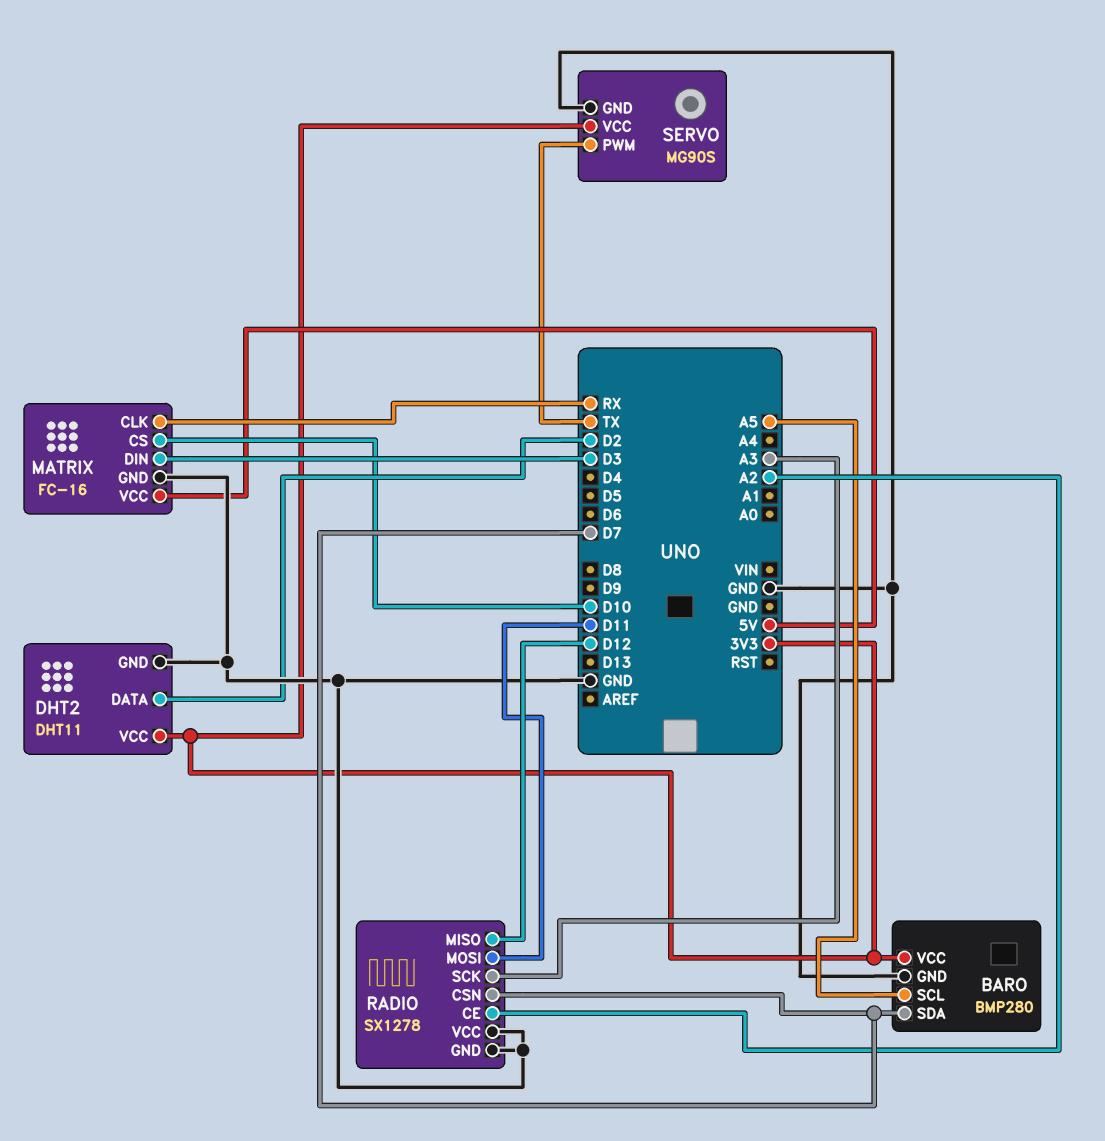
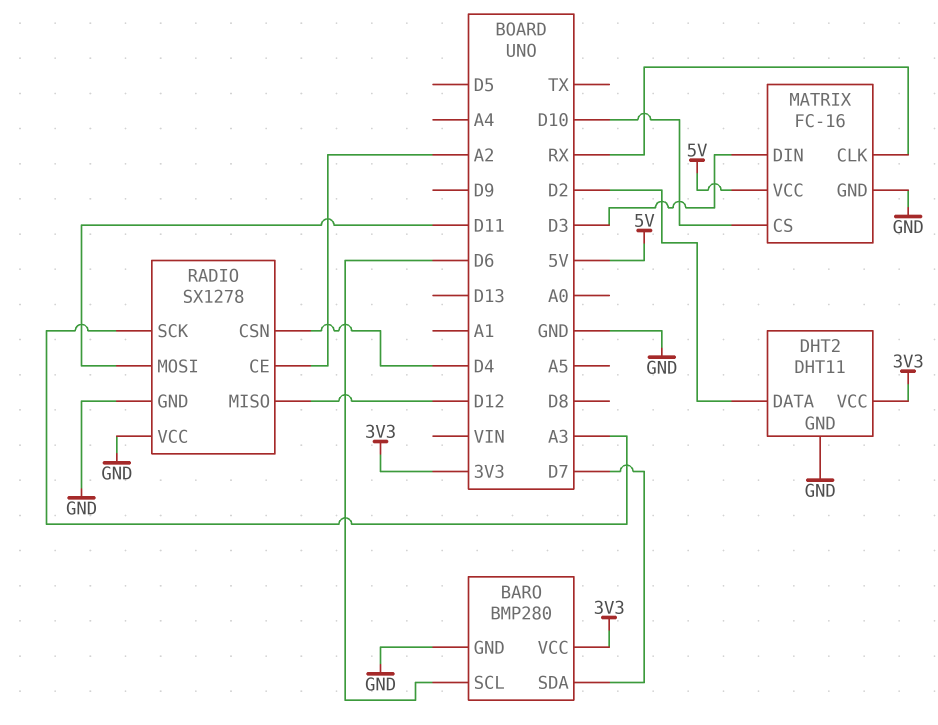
BARO pin SCL: A5 -> D6
RADIO pin CSN: D7 -> D4
SERVO: MG90S -> none
SERVO pin GND: GND -> none
SERVO pin PWM: TX -> none
SERVO pin VCC: 3V3 -> none

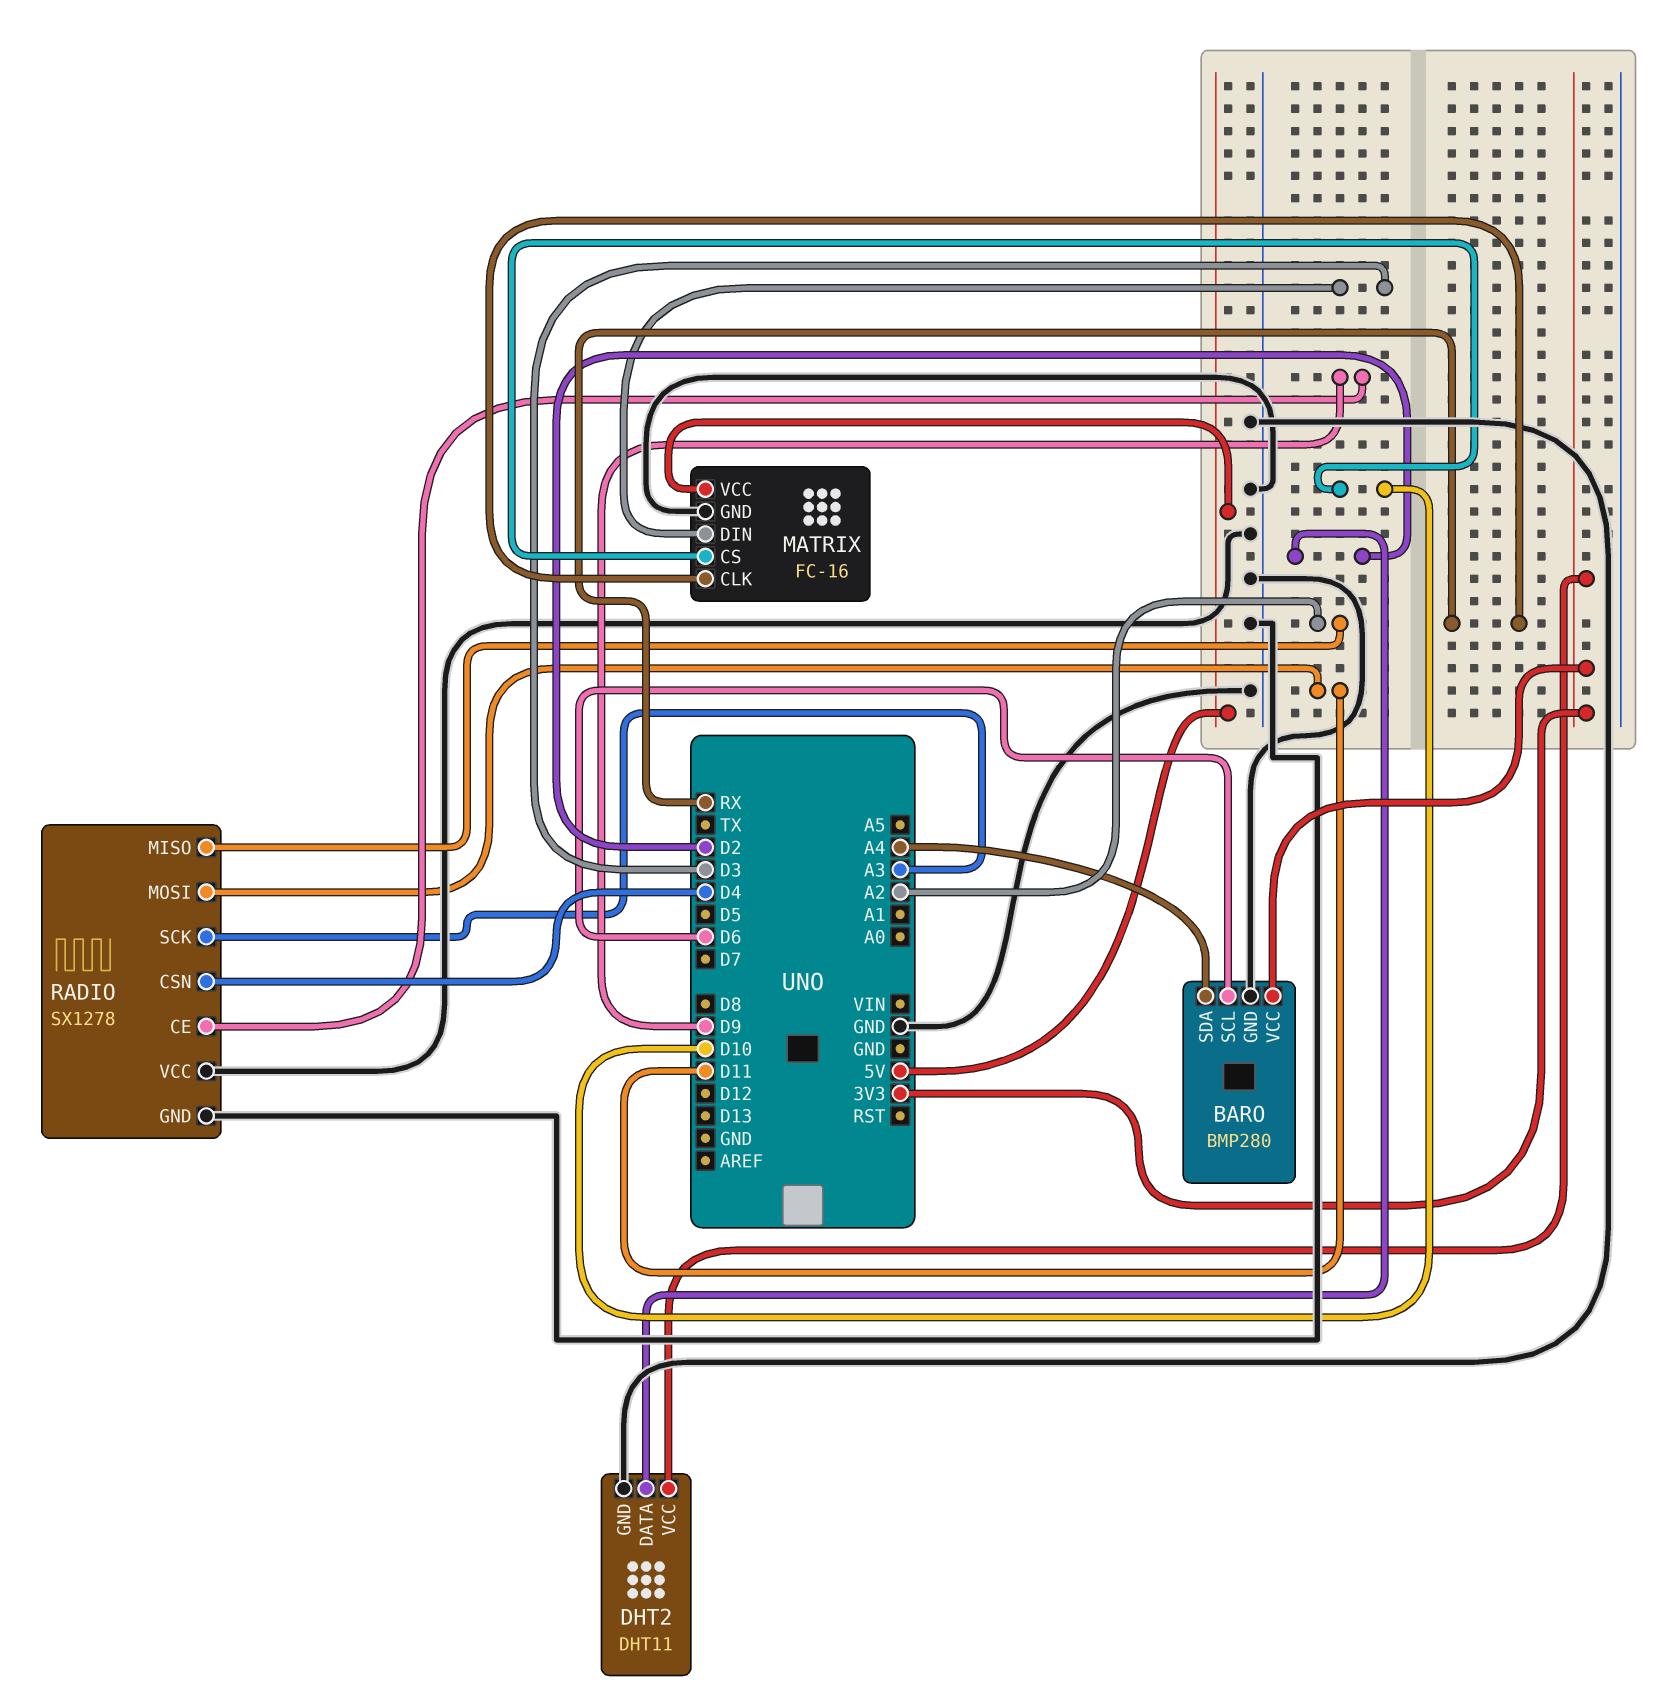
BARO pin SDA: D7 -> A4
RADIO pin CE: A2 -> D9
RADIO pin MISO: D12 -> A2

